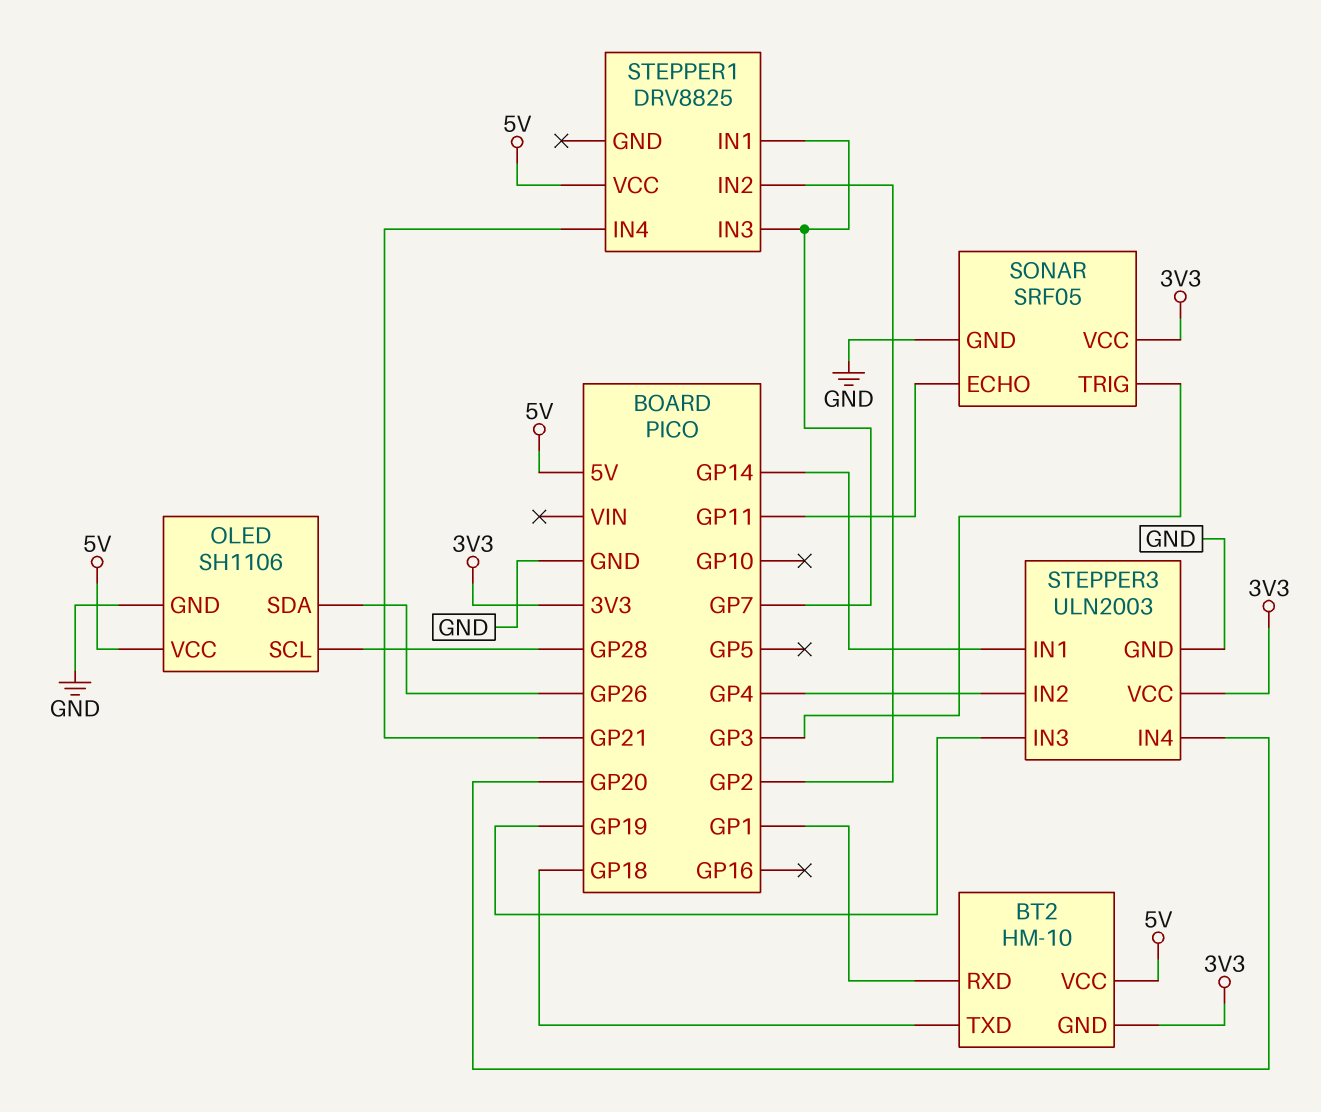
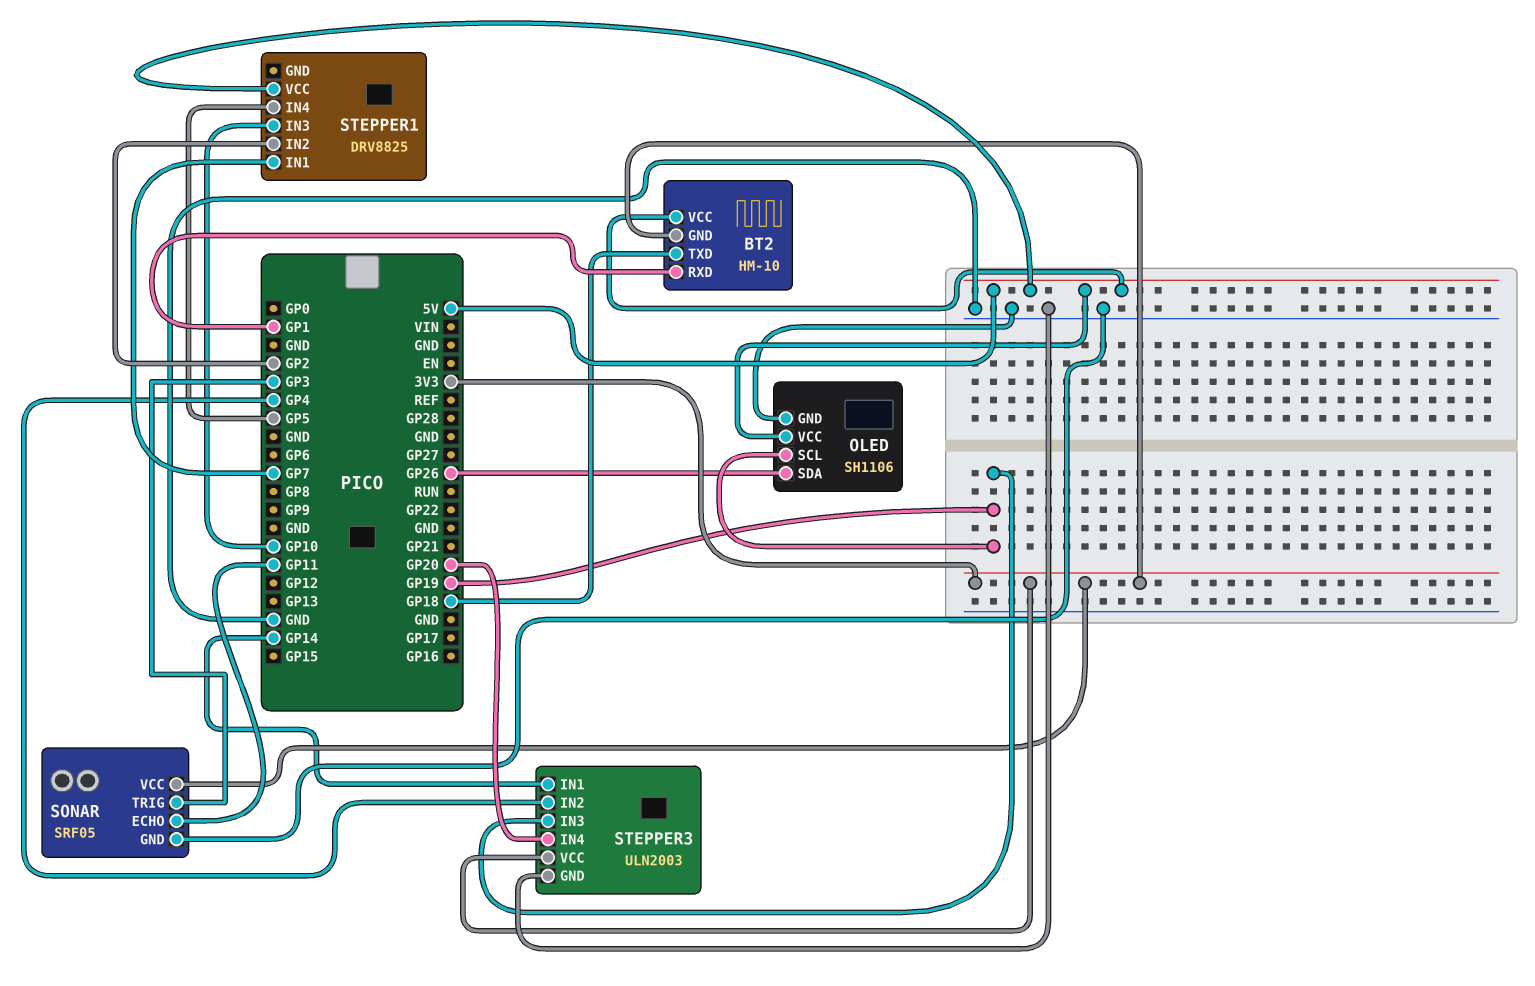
OLED pin SCL: GP28 -> GP19
STEPPER1 pin IN3: GP7 -> GP10
STEPPER1 pin IN4: GP21 -> GP5

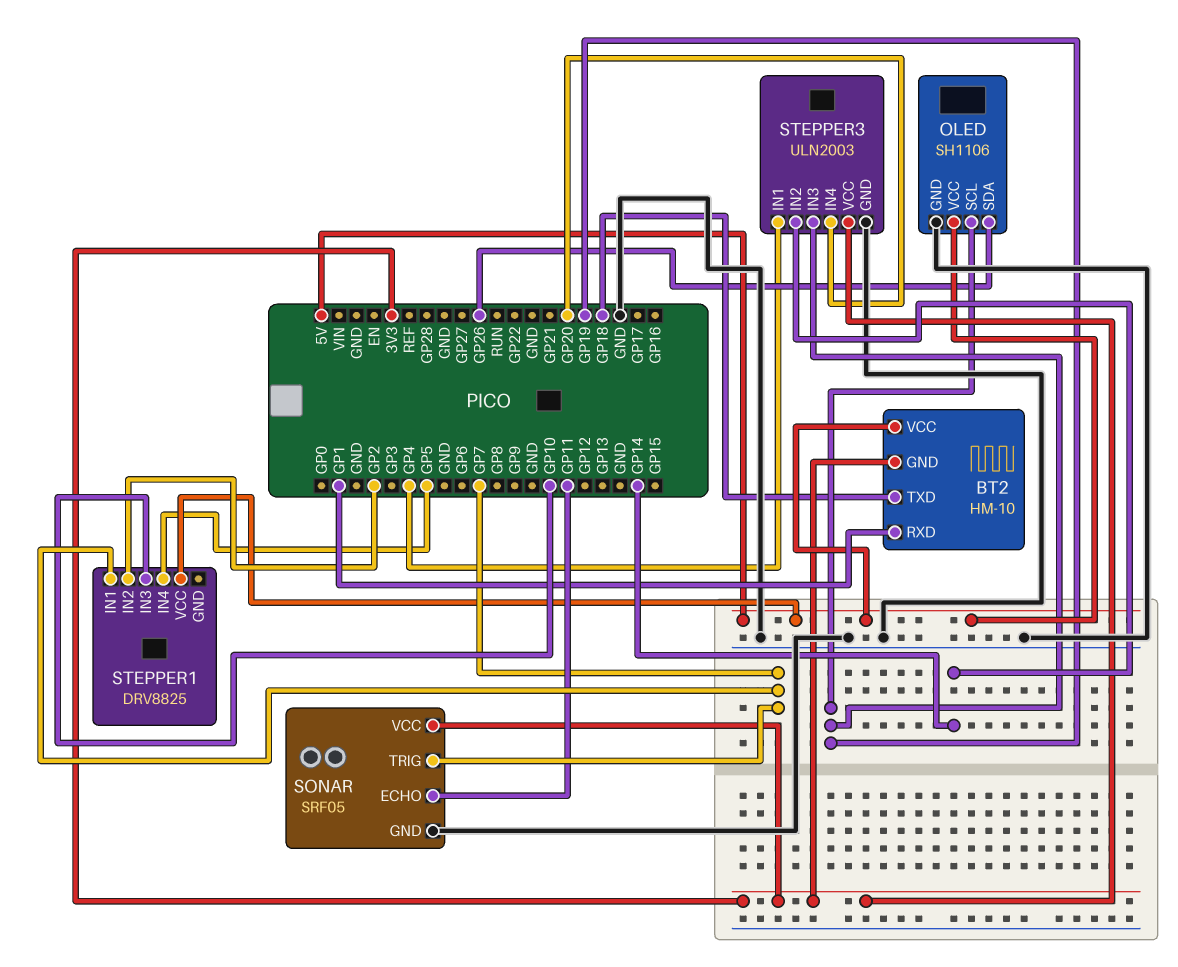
SONAR pin TRIG: GP3 -> GP7
STEPPER3 pin IN1: GP14 -> GP4
STEPPER3 pin IN2: GP4 -> GP14

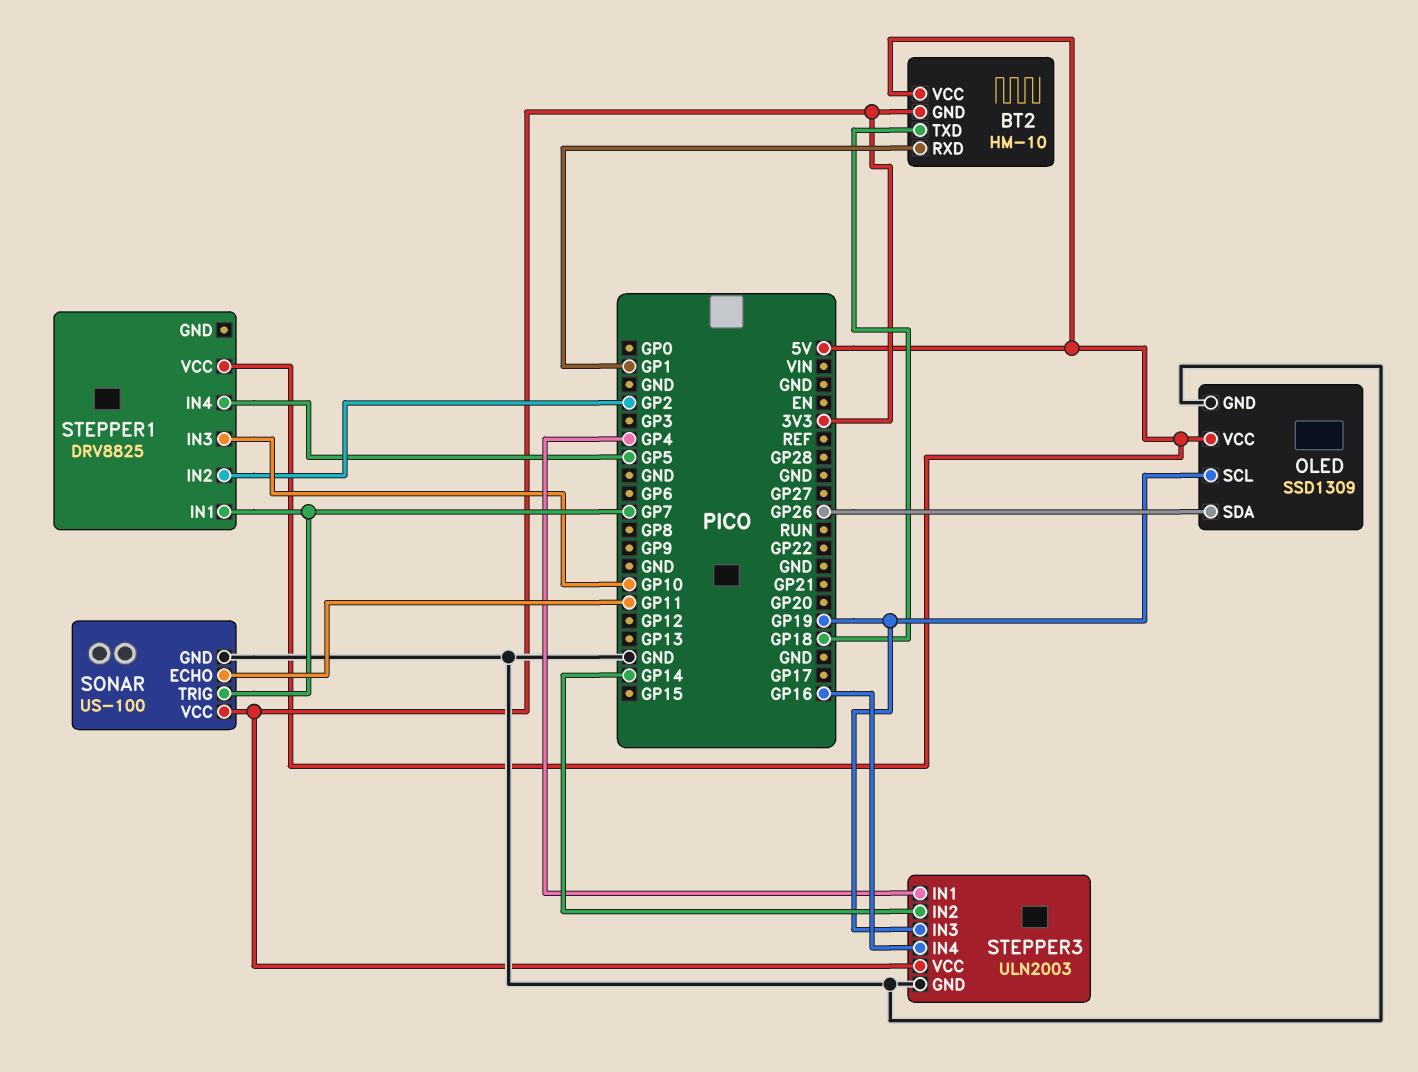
OLED: SH1106 -> SSD1309
SONAR: SRF05 -> US-100
STEPPER3 pin IN4: GP20 -> GP16

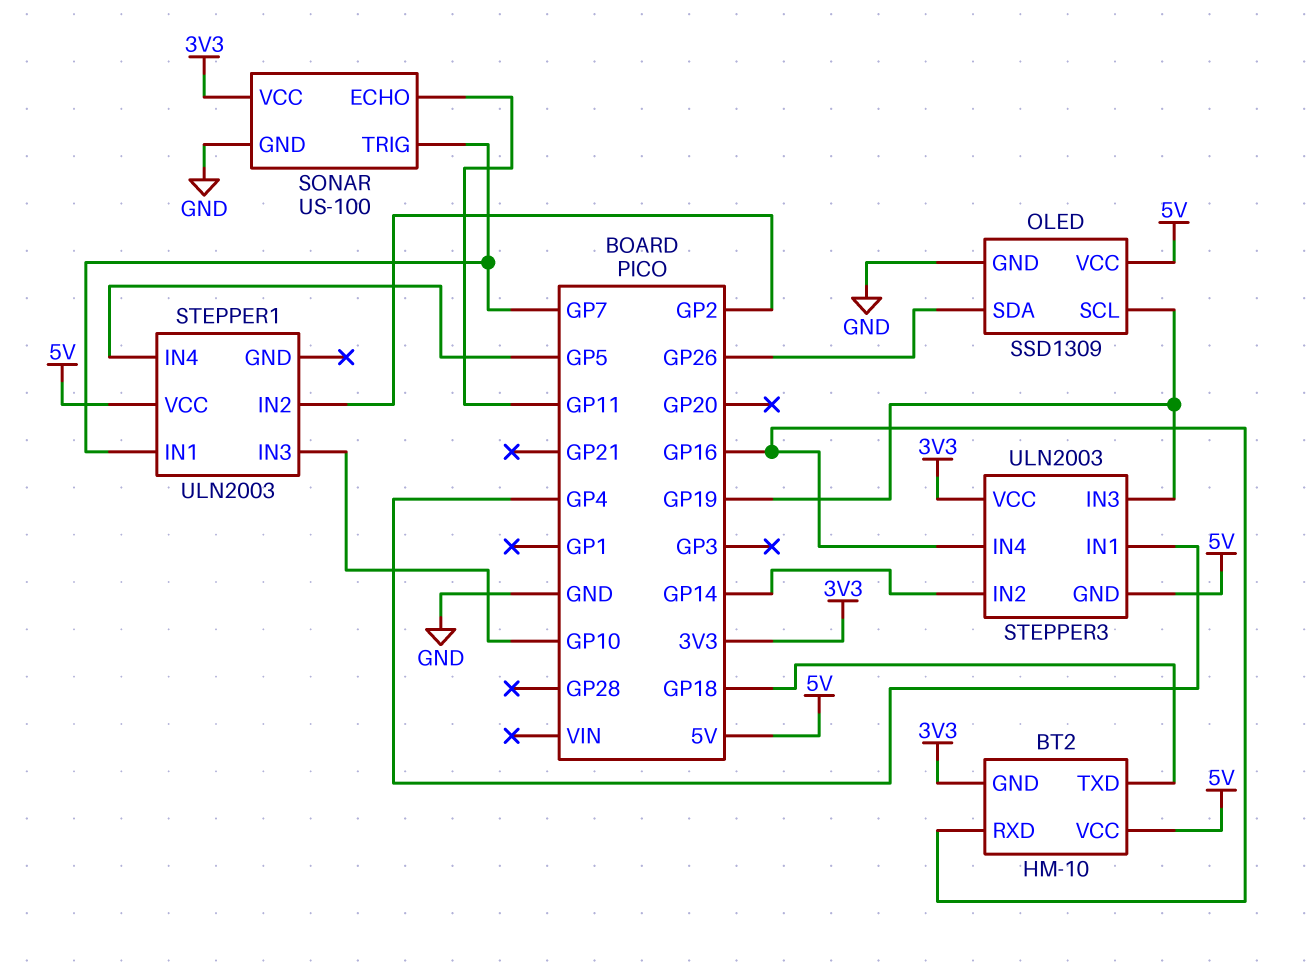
BT2 pin RXD: GP1 -> GP16
STEPPER1: DRV8825 -> ULN2003
STEPPER3 pin GND: GND -> 5V

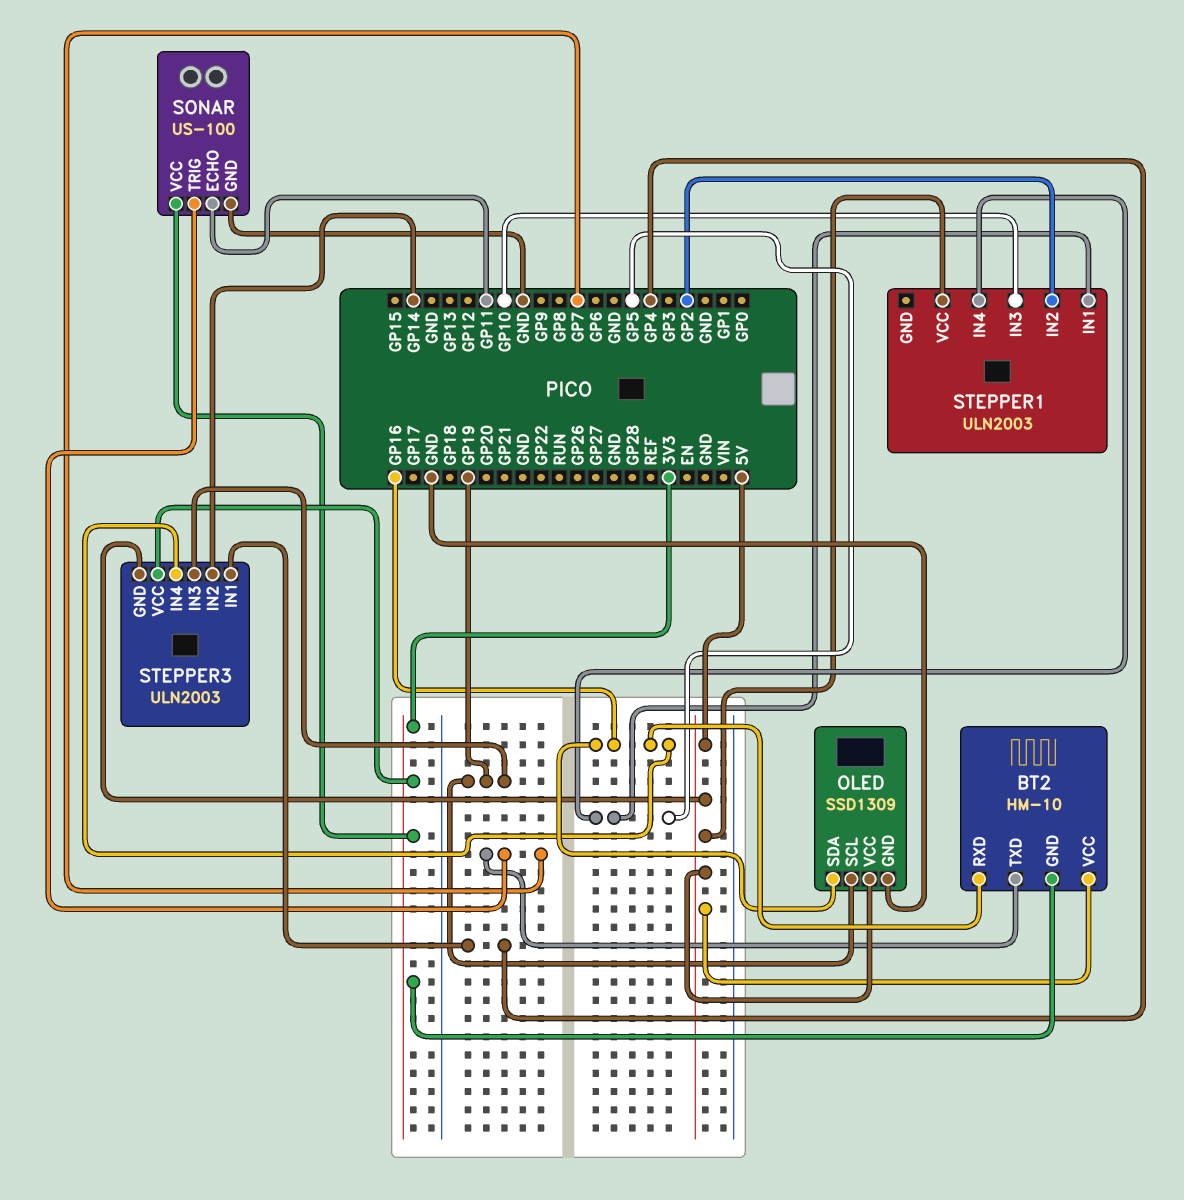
BT2 pin TXD: GP18 -> GP7
OLED pin SDA: GP26 -> GP16
STEPPER1 pin IN1: GP7 -> GP5

